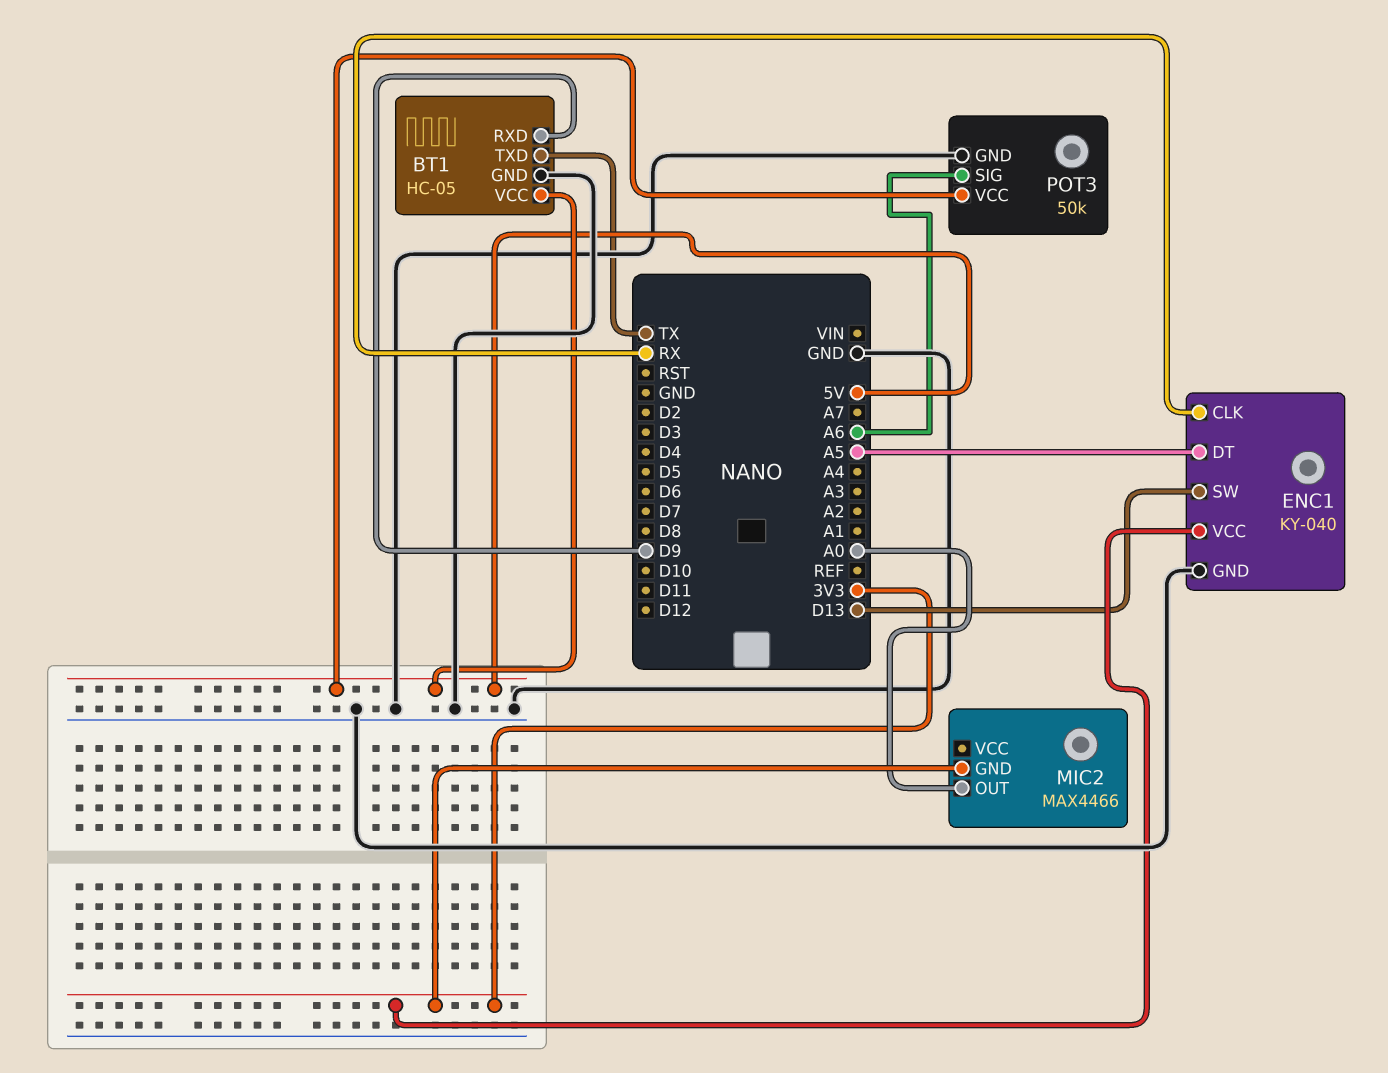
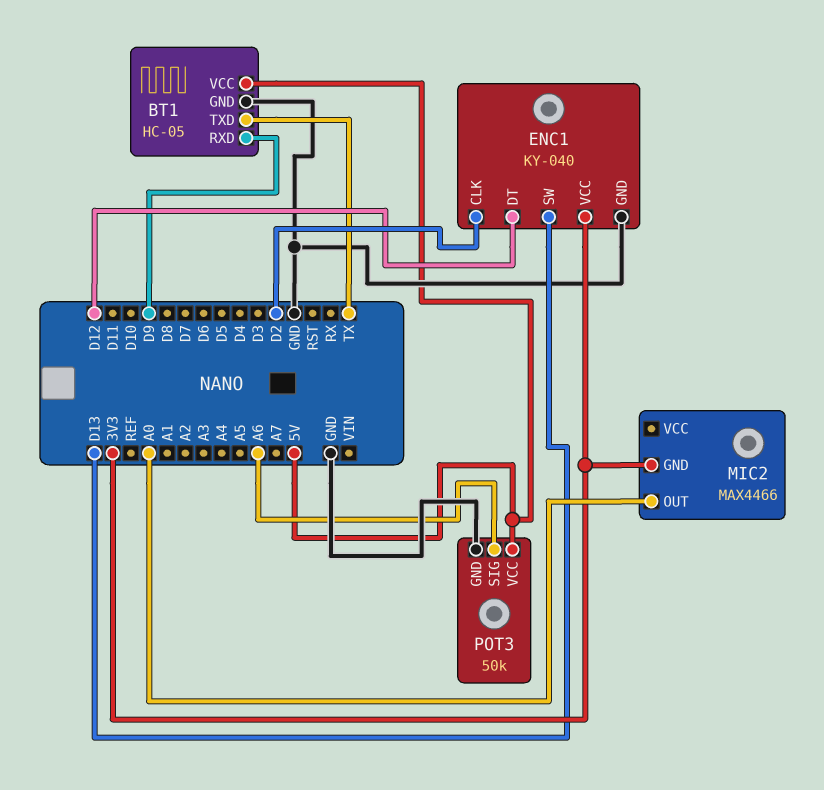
ENC1 pin CLK: RX -> D2
ENC1 pin DT: A5 -> D12

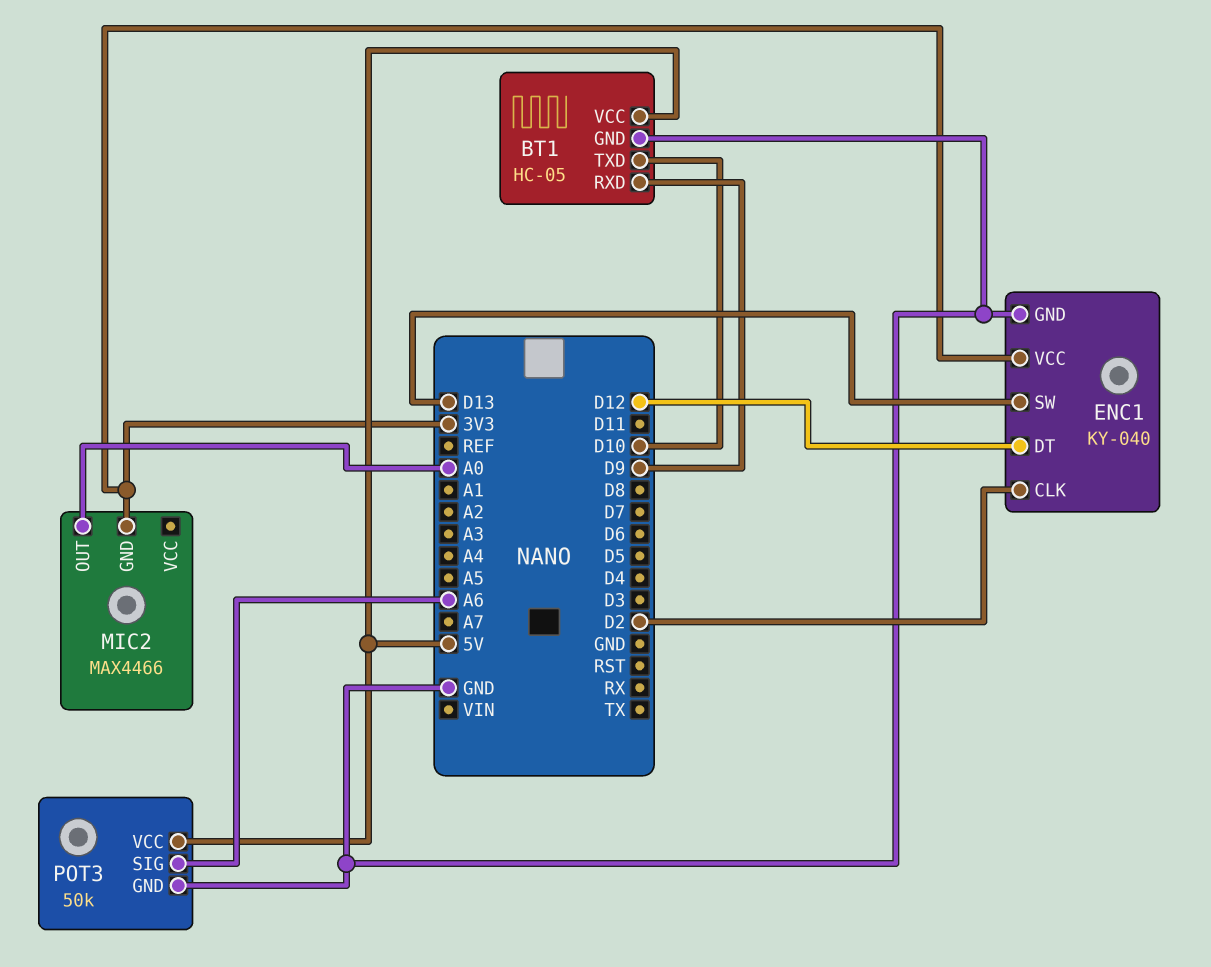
BT1 pin TXD: TX -> D10

